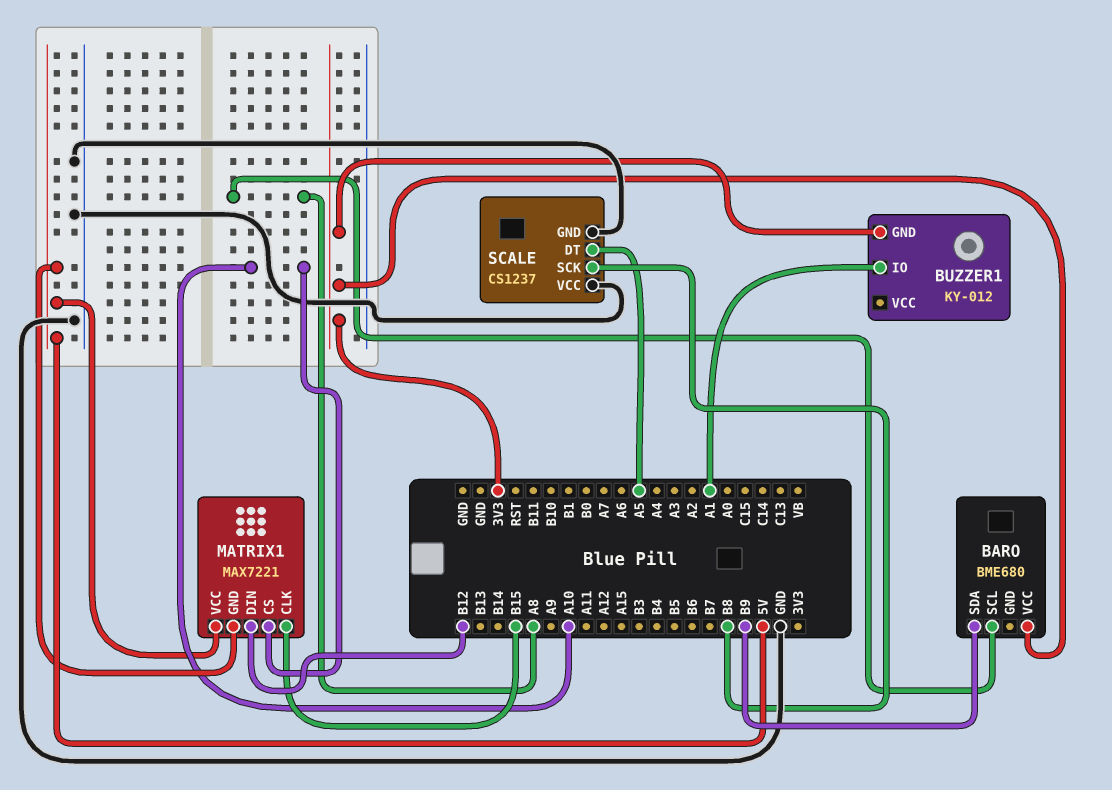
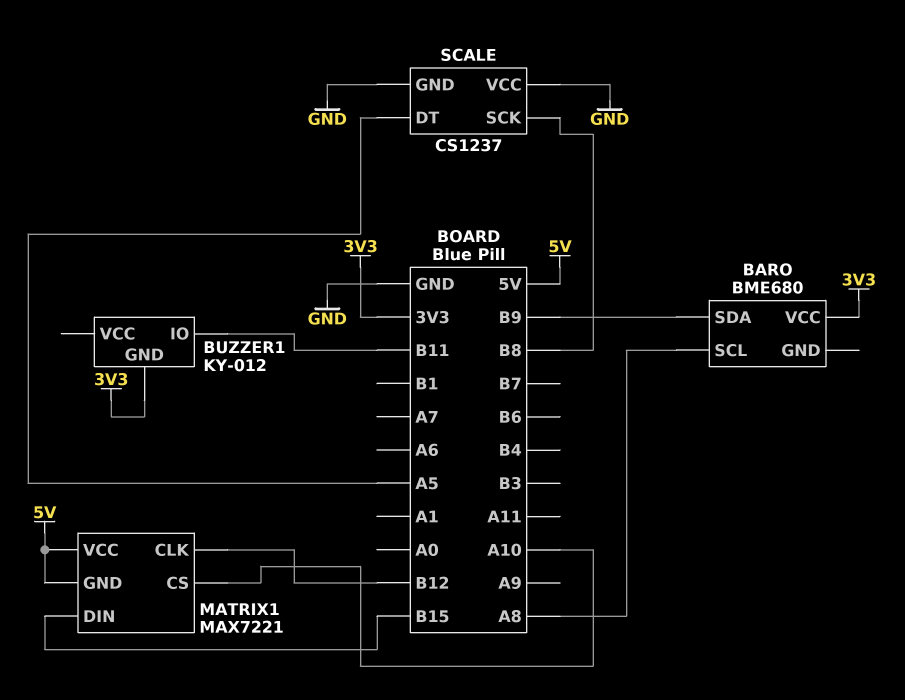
BUZZER1 pin IO: A1 -> B11
MATRIX1 pin CLK: B15 -> B12
MATRIX1 pin DIN: B12 -> B15

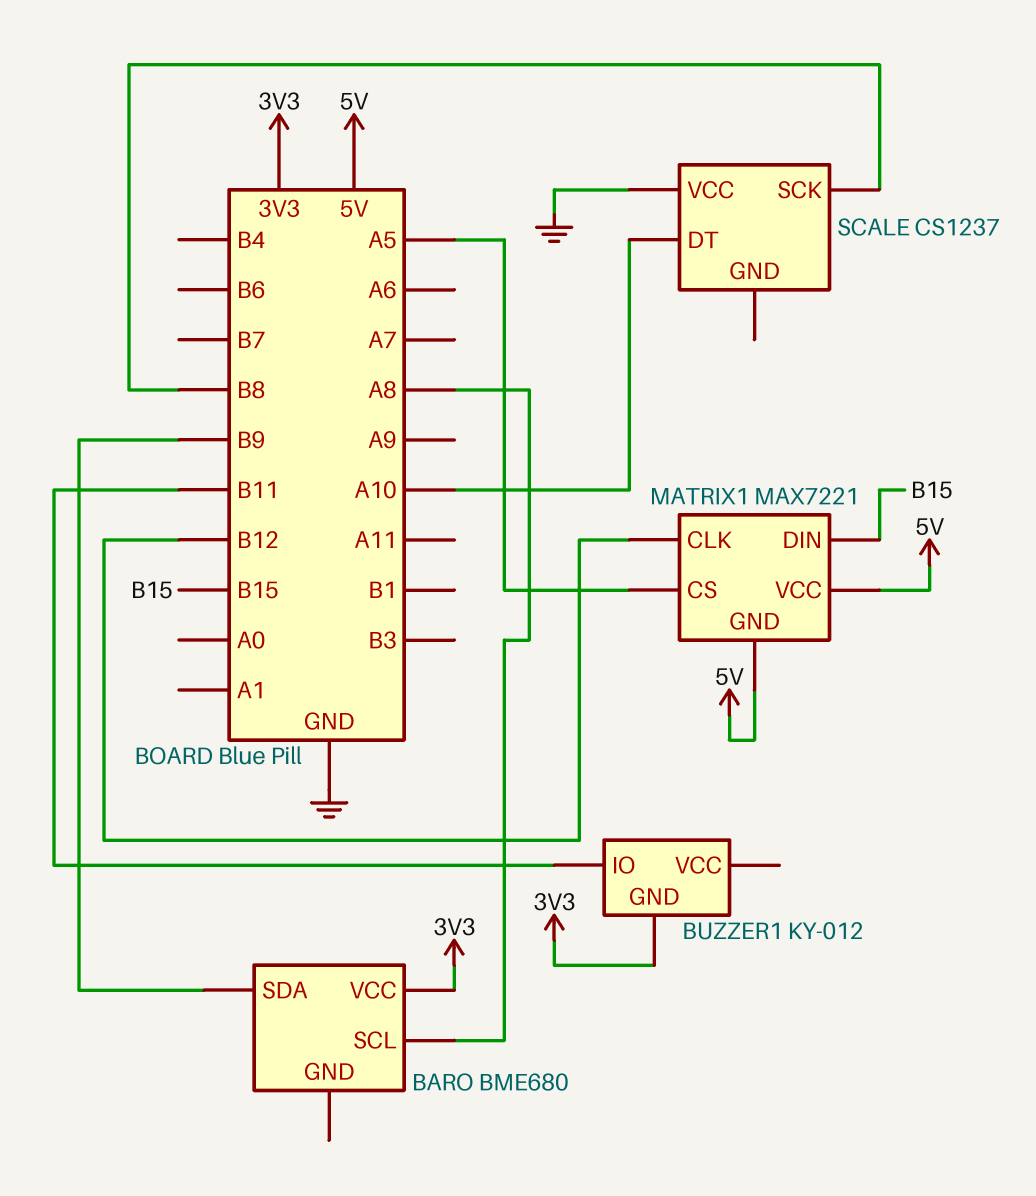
MATRIX1 pin CS: A10 -> A5
SCALE pin DT: A5 -> A10
SCALE pin GND: GND -> none

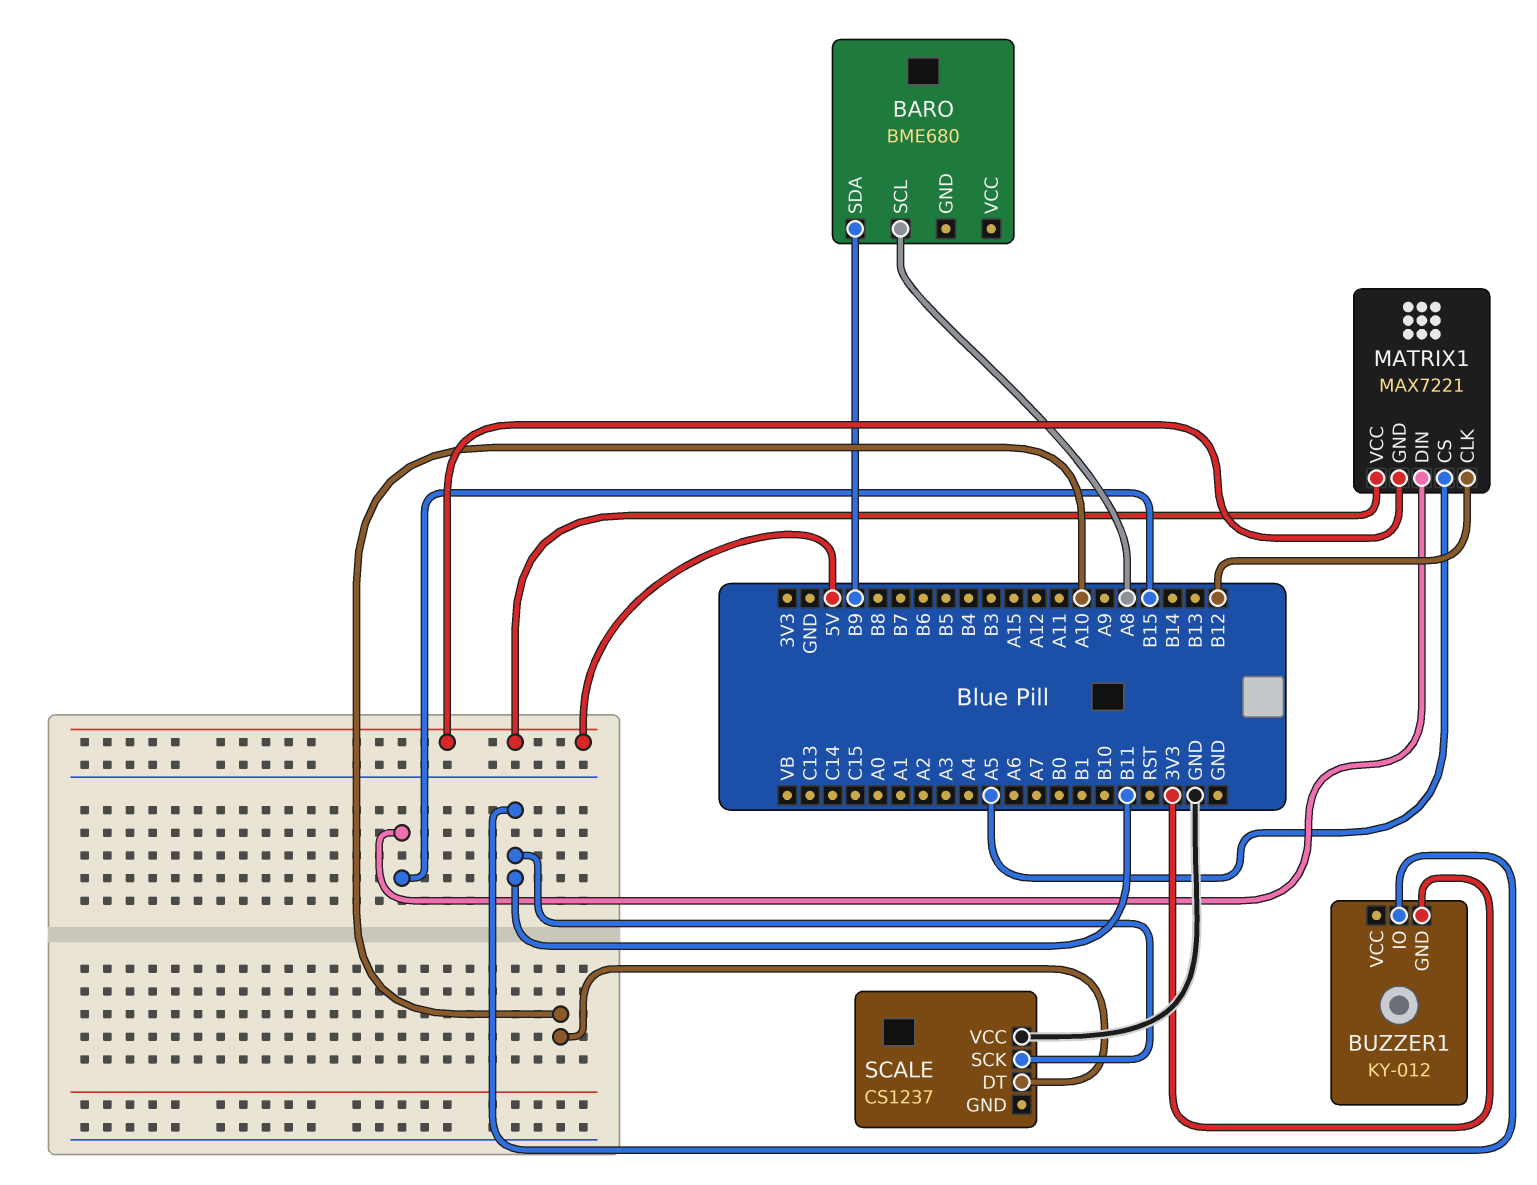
BARO pin VCC: 3V3 -> none
SCALE pin SCK: B8 -> B11

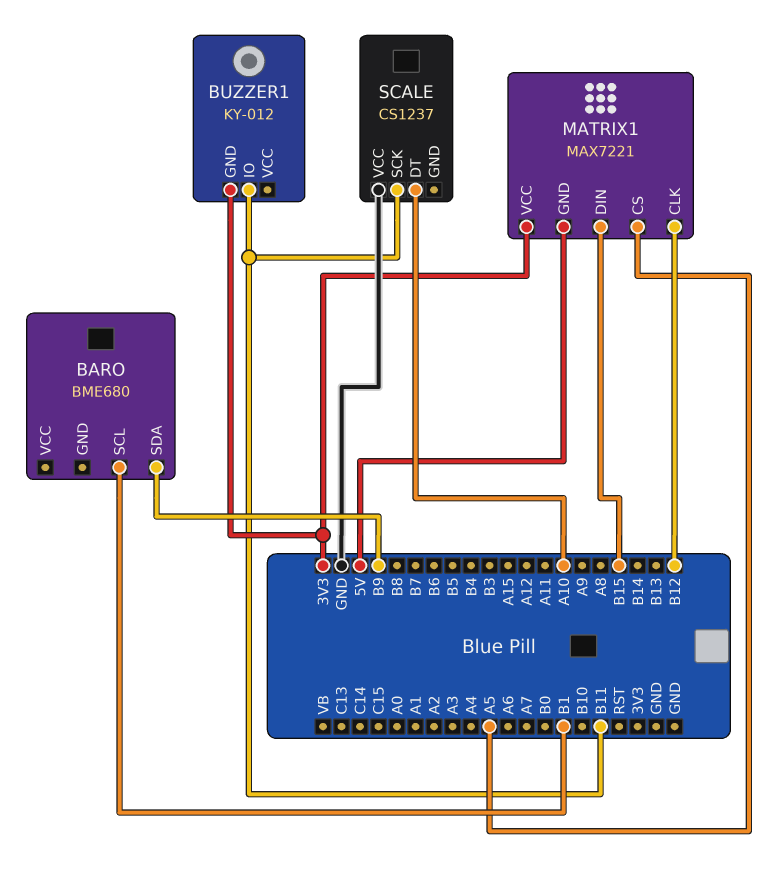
BARO pin SCL: A8 -> B1
MATRIX1 pin VCC: 5V -> 3V3

